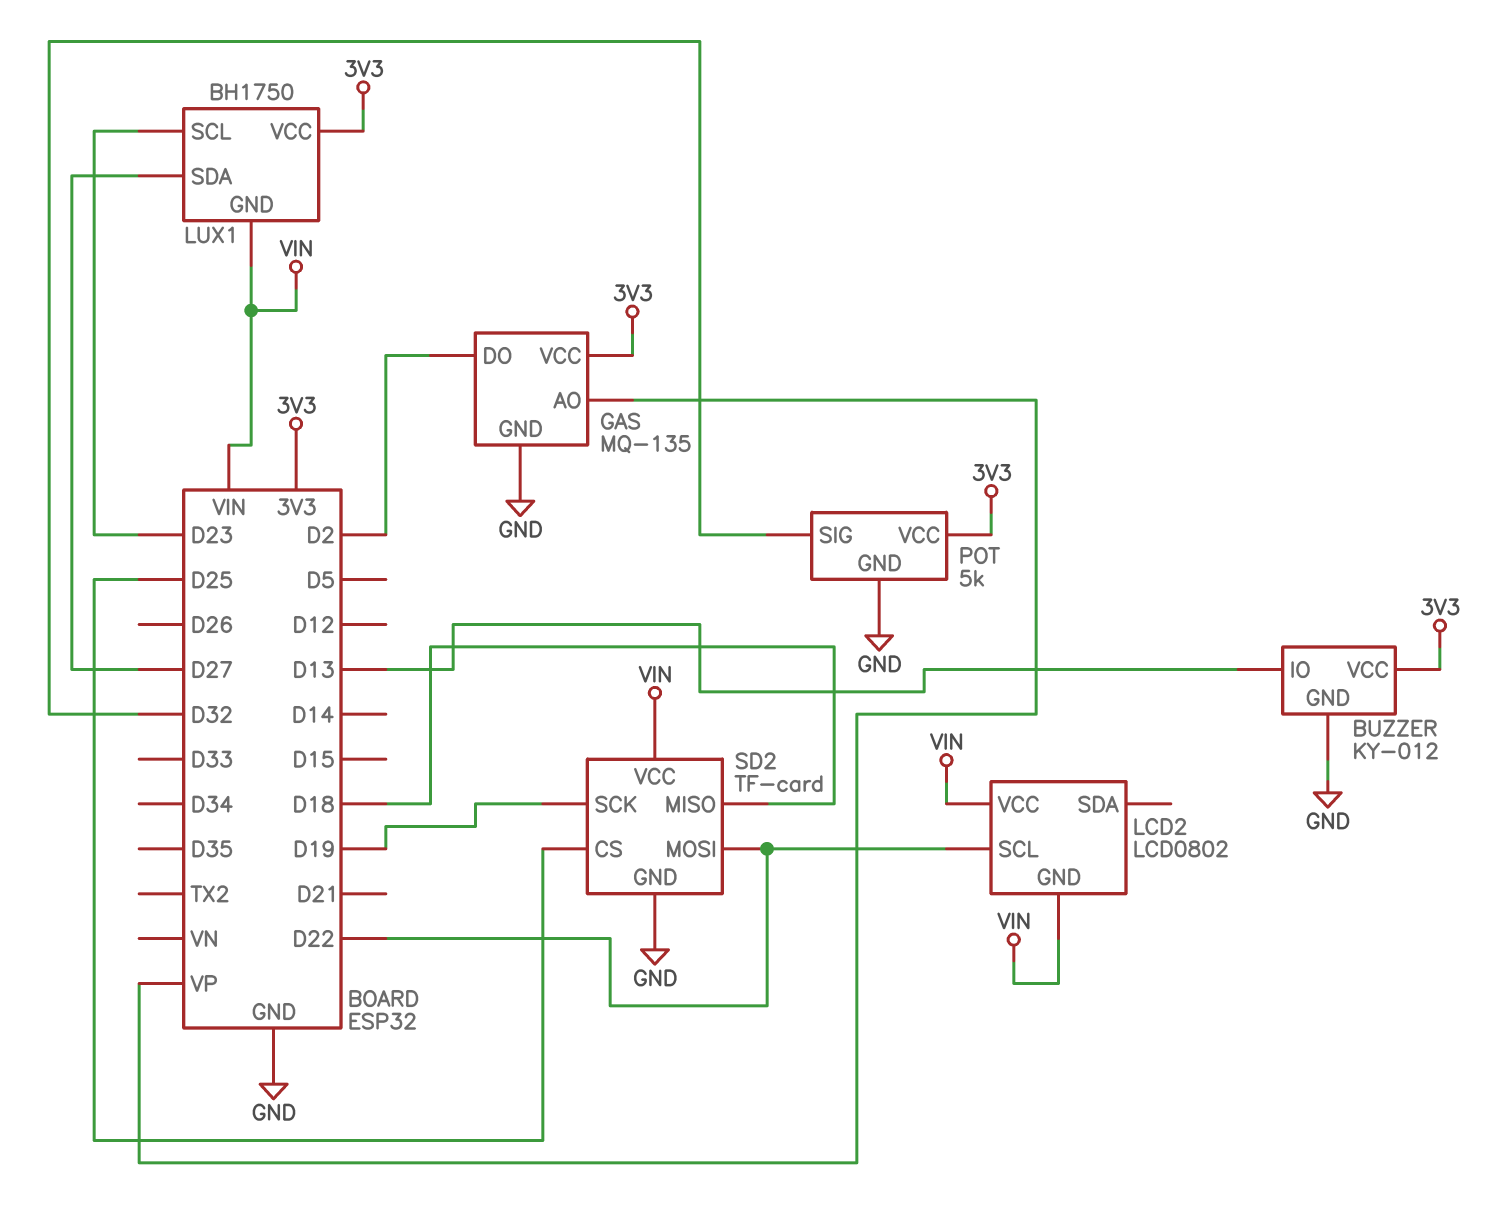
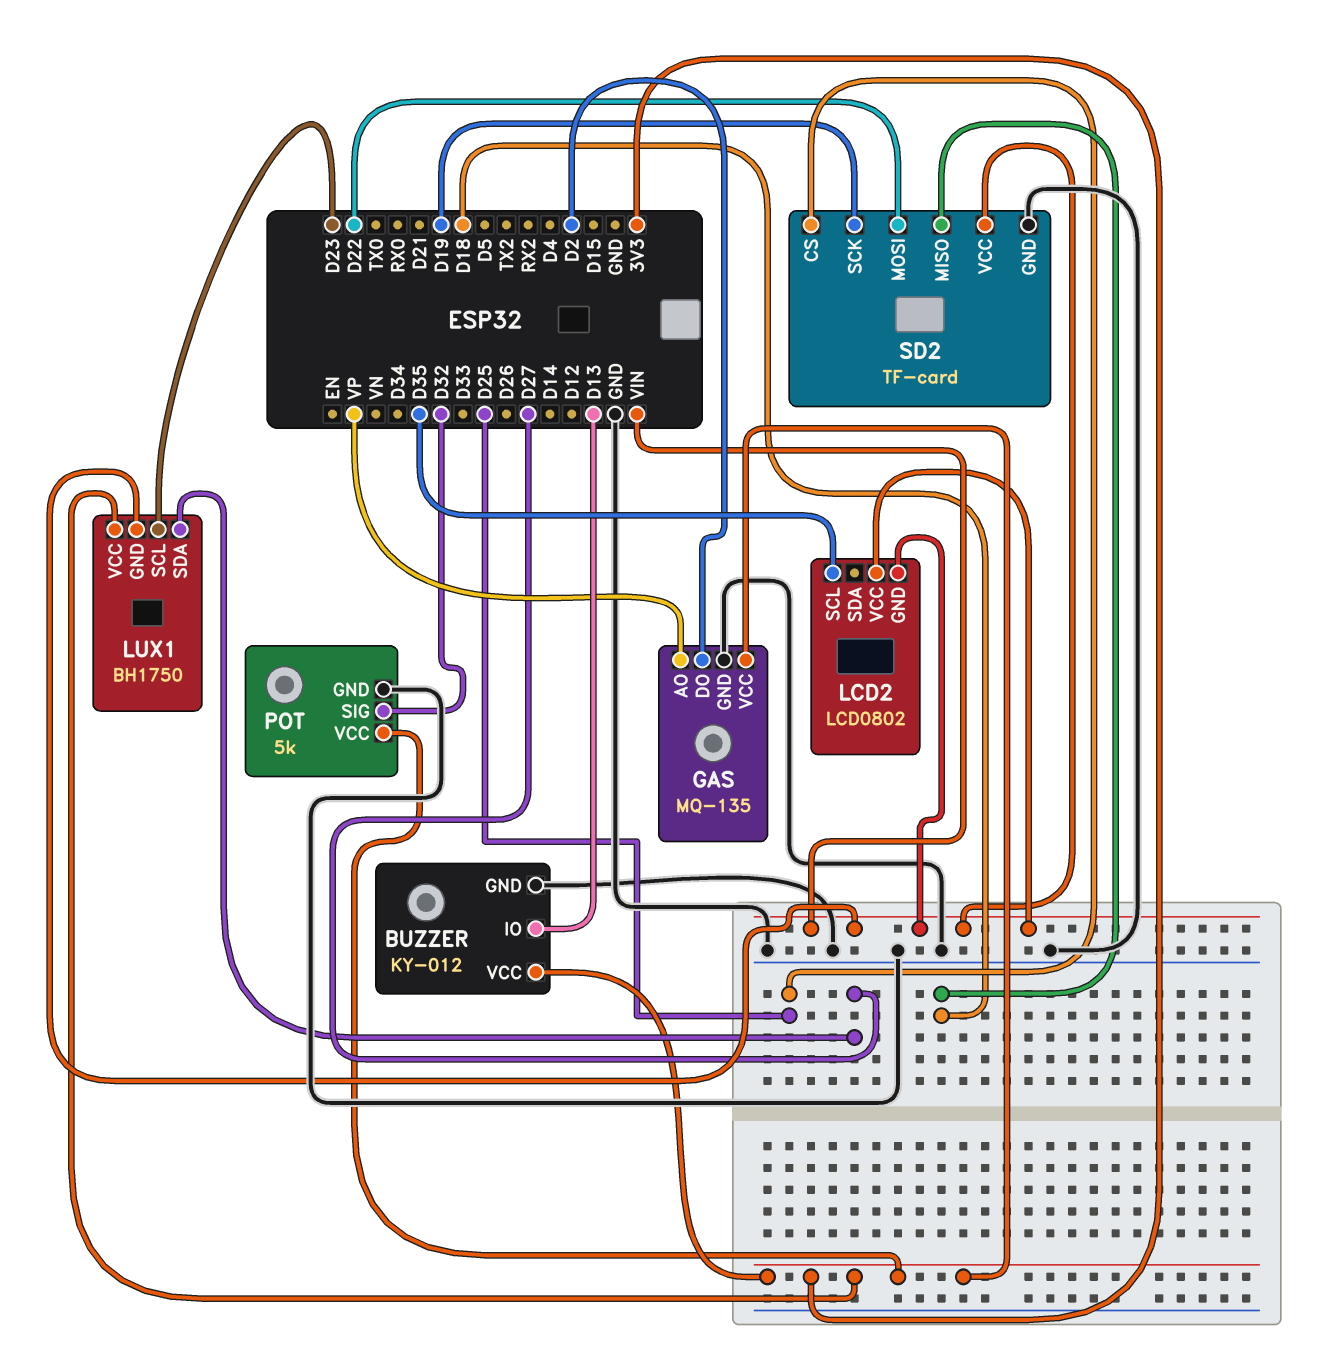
LCD2 pin SCL: D22 -> D35

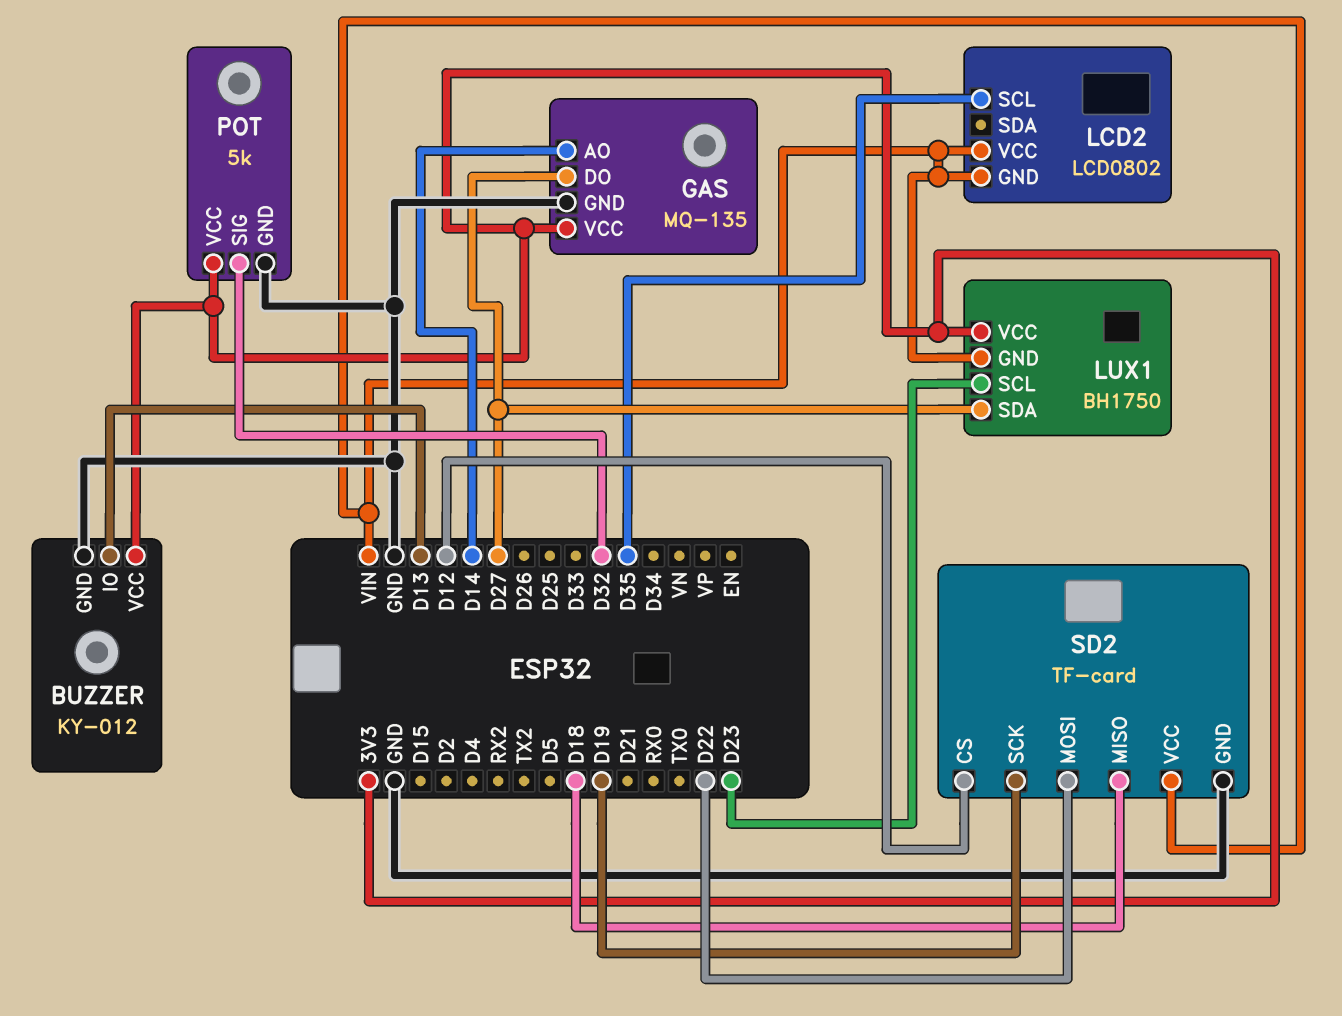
GAS pin AO: VP -> D14
GAS pin DO: D2 -> D27
SD2 pin CS: D25 -> D12

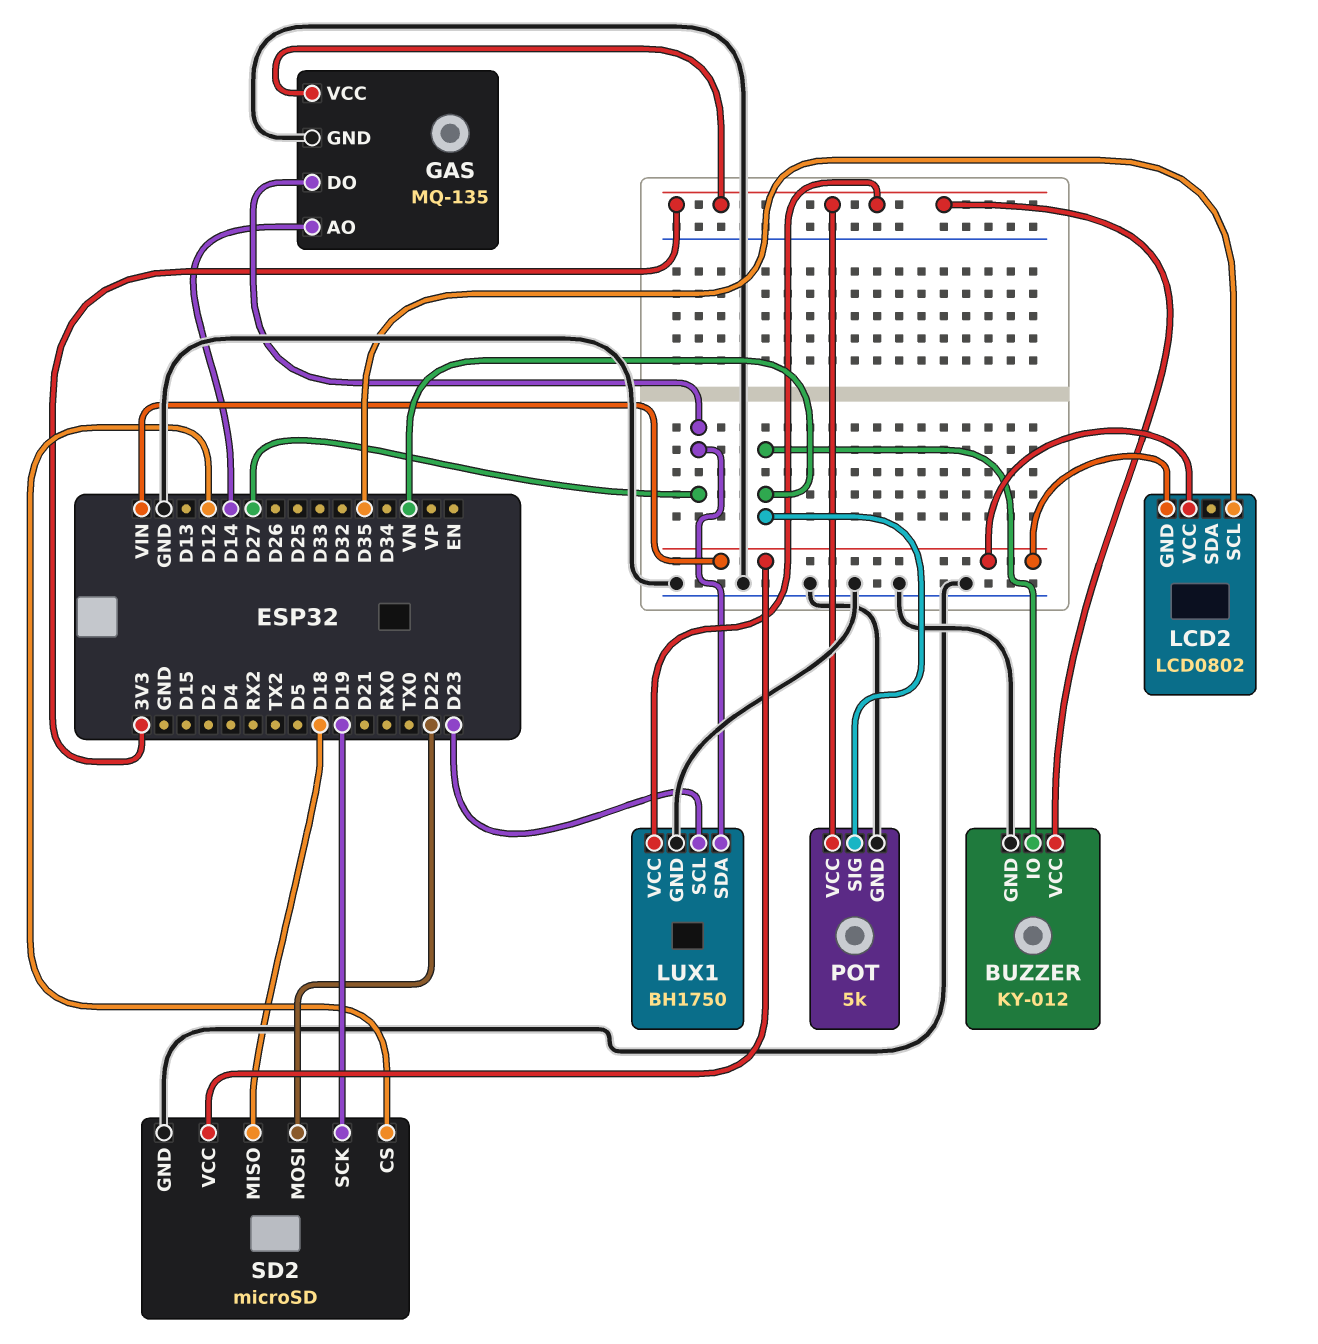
BUZZER pin IO: D13 -> VN
LUX1 pin GND: VIN -> GND
POT pin SIG: D32 -> VN
SD2: TF-card -> microSD

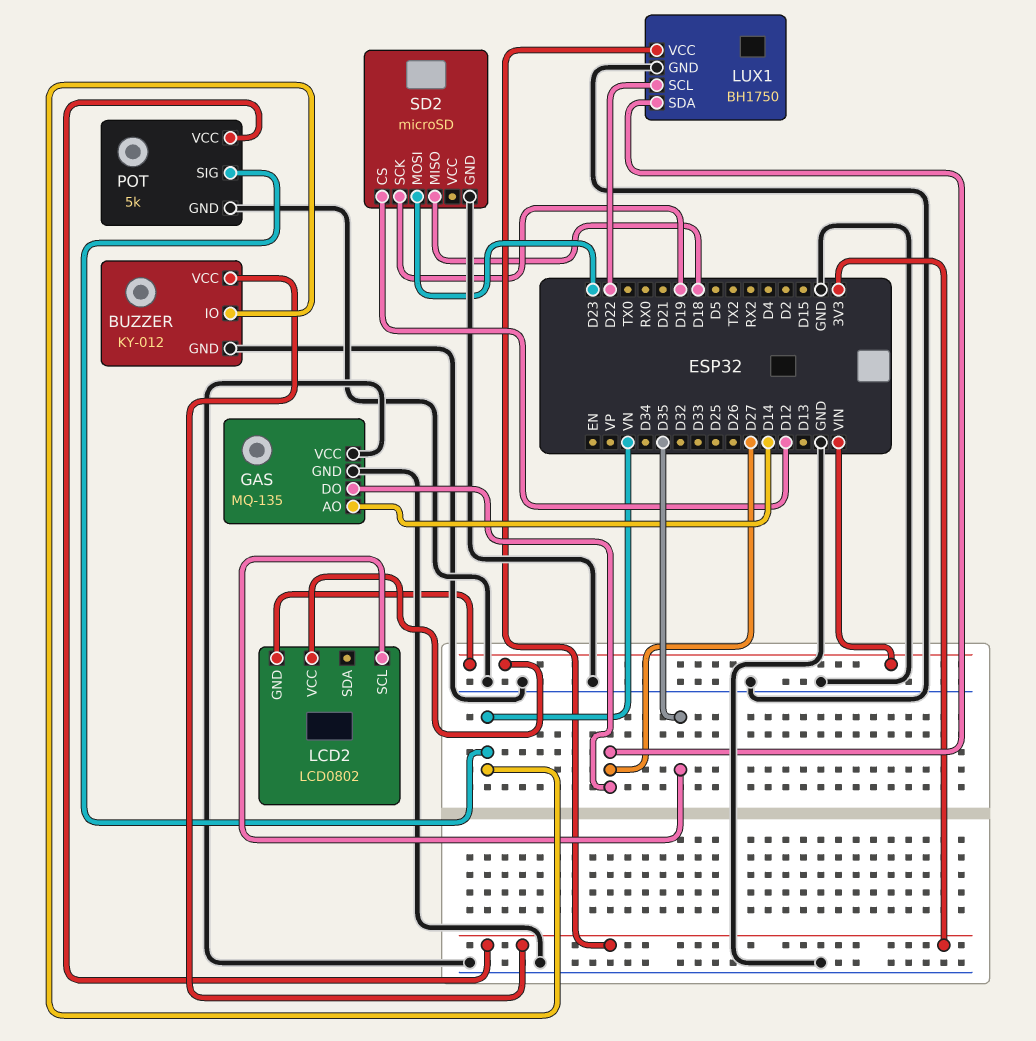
GAS pin VCC: 3V3 -> GND
LUX1 pin SCL: D23 -> D22
SD2 pin MOSI: D22 -> D23
SD2 pin VCC: VIN -> none

